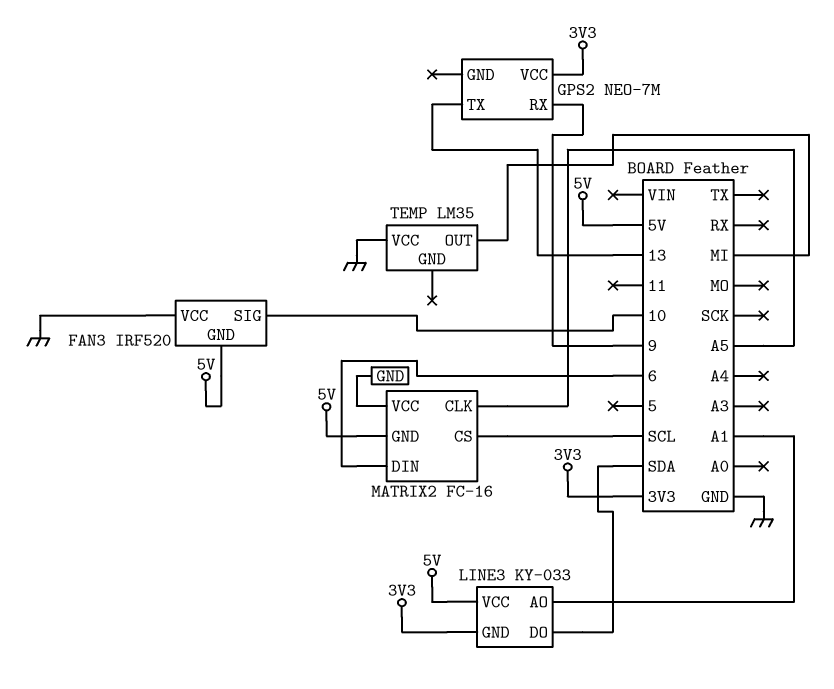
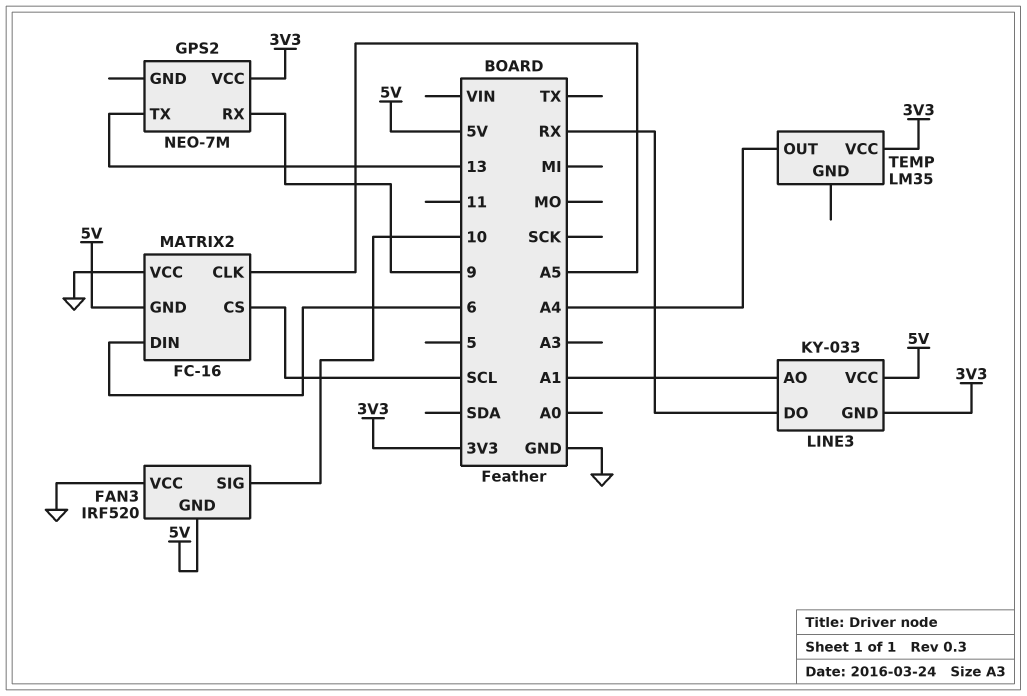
LINE3 pin DO: SDA -> RX
TEMP pin OUT: MI -> A4
TEMP pin VCC: GND -> 3V3

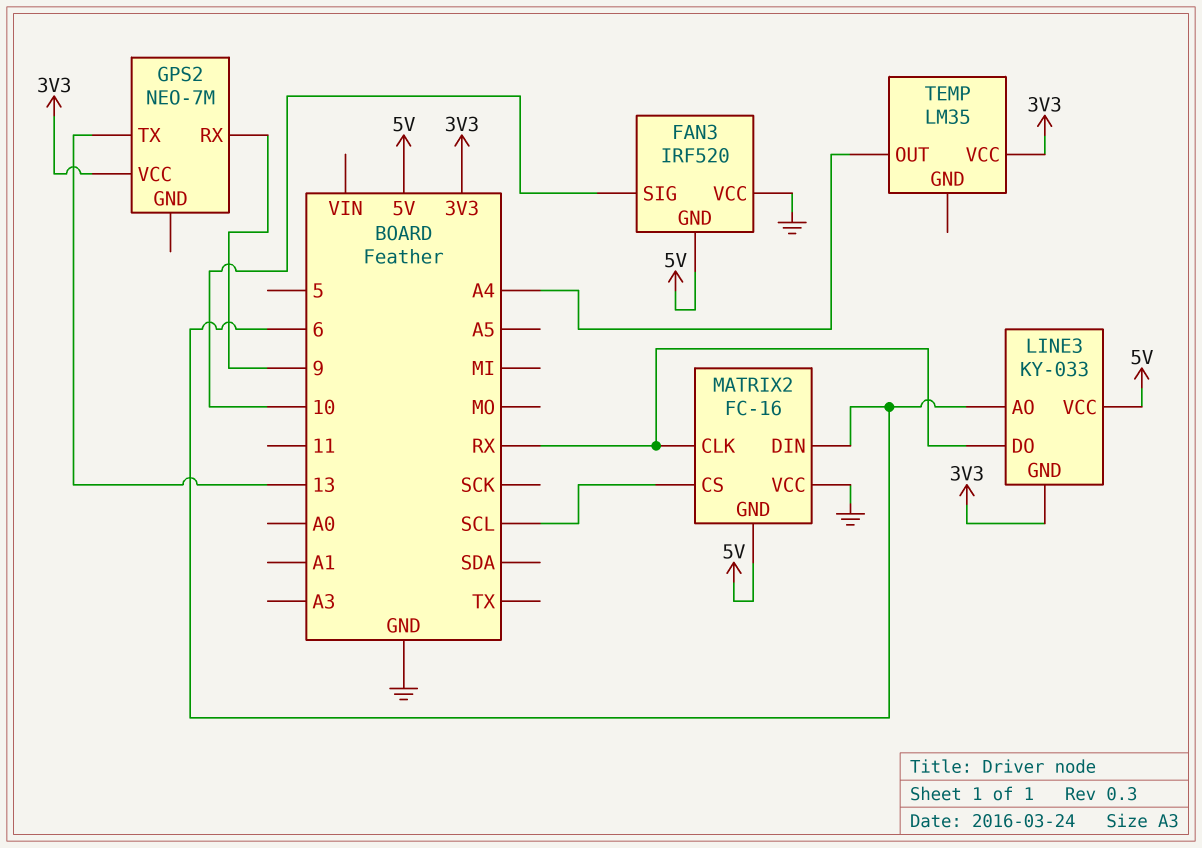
LINE3 pin AO: A1 -> 6
MATRIX2 pin CLK: A5 -> RX

